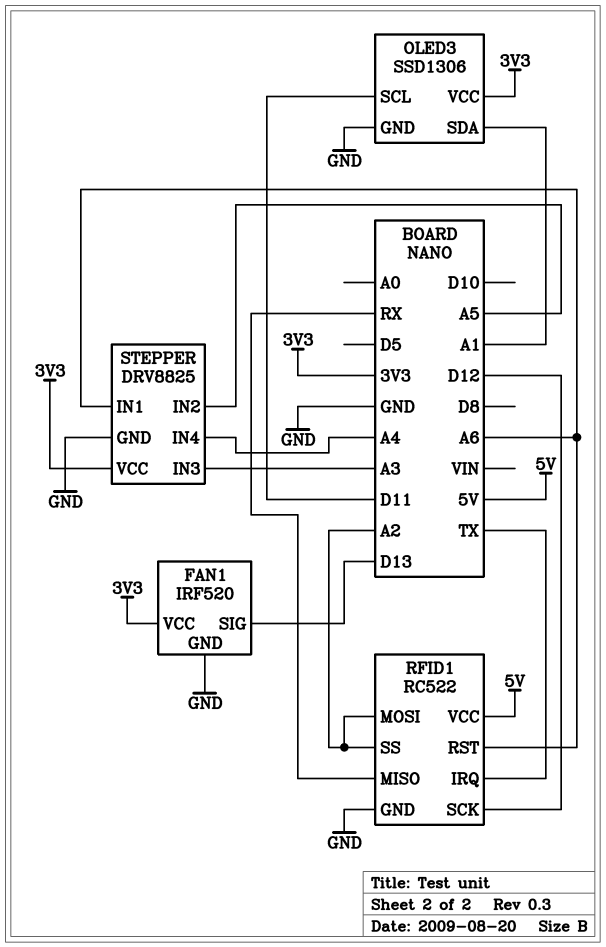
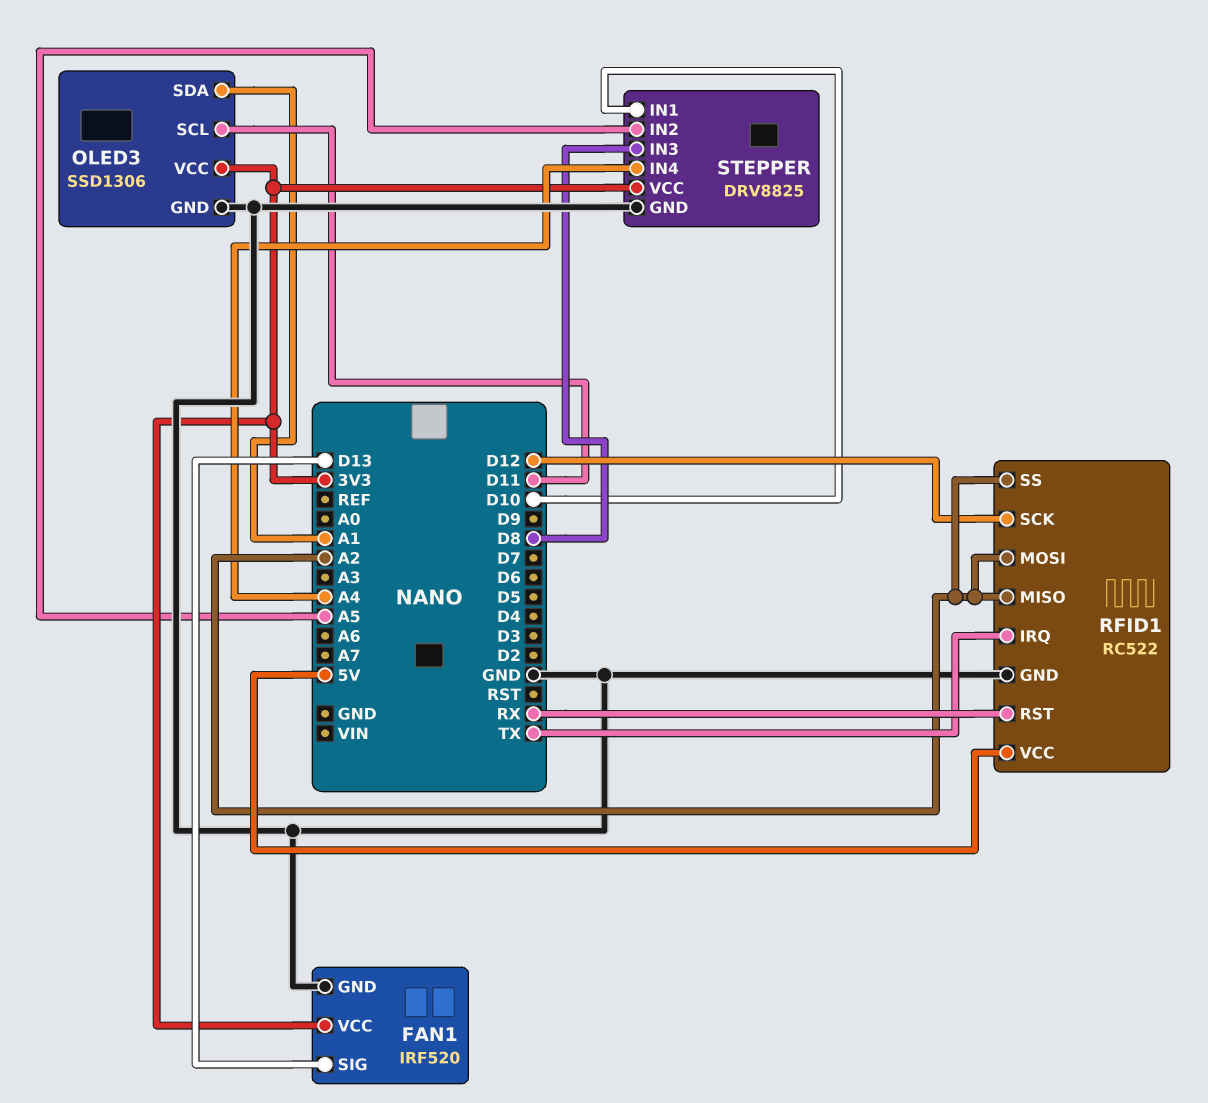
RFID1 pin MISO: RX -> A2
RFID1 pin RST: A6 -> RX
STEPPER pin IN1: A6 -> D10
STEPPER pin IN3: A3 -> D8

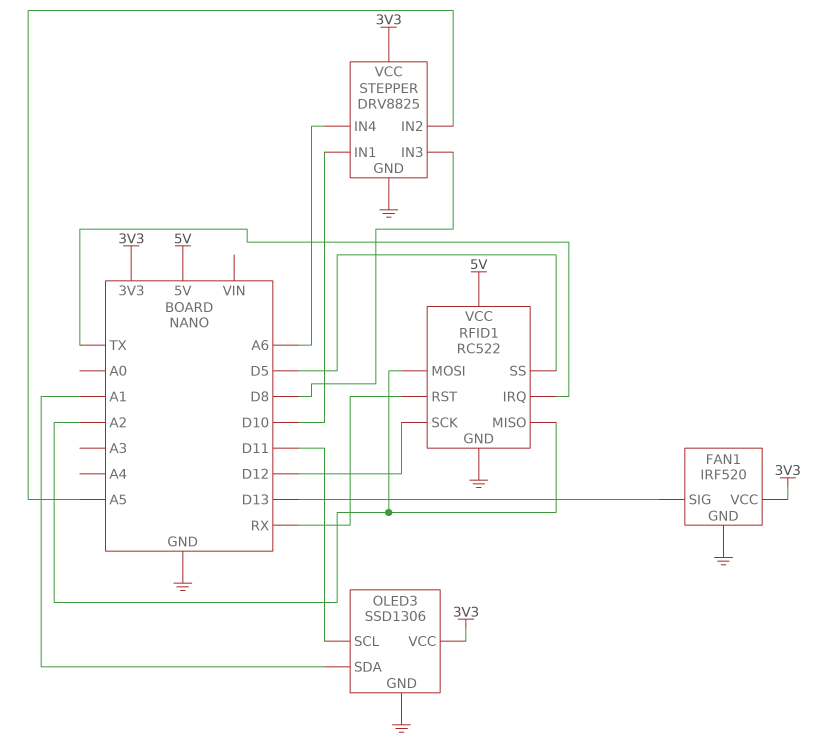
RFID1 pin SS: A2 -> D5
STEPPER pin IN4: A4 -> A6

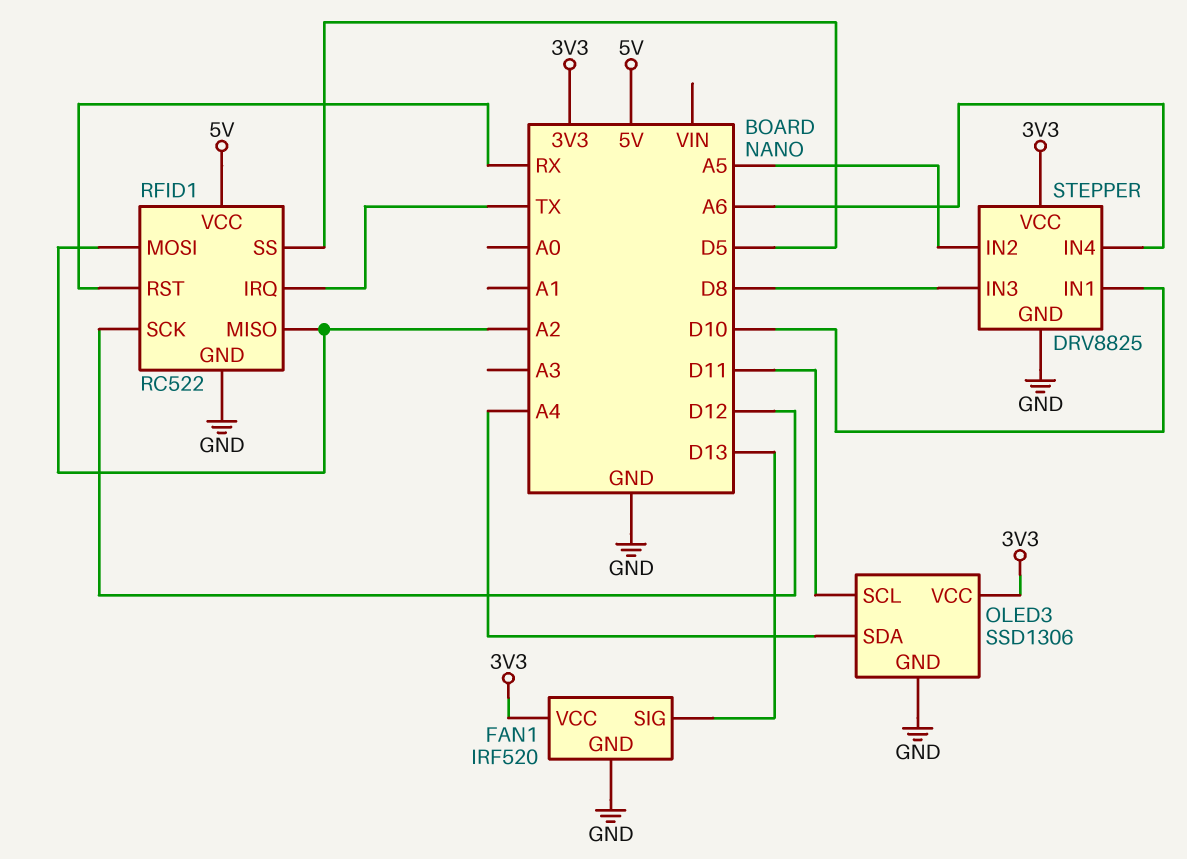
OLED3 pin SDA: A1 -> A4

